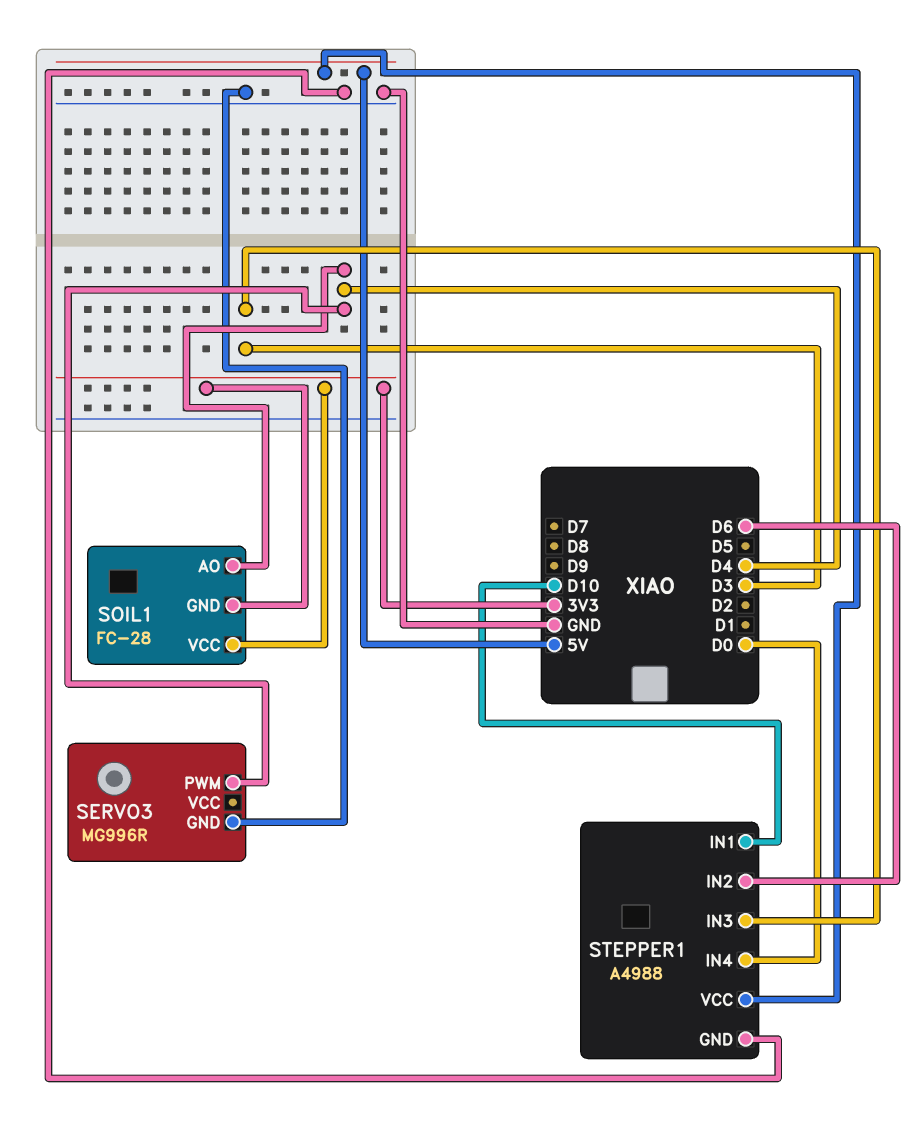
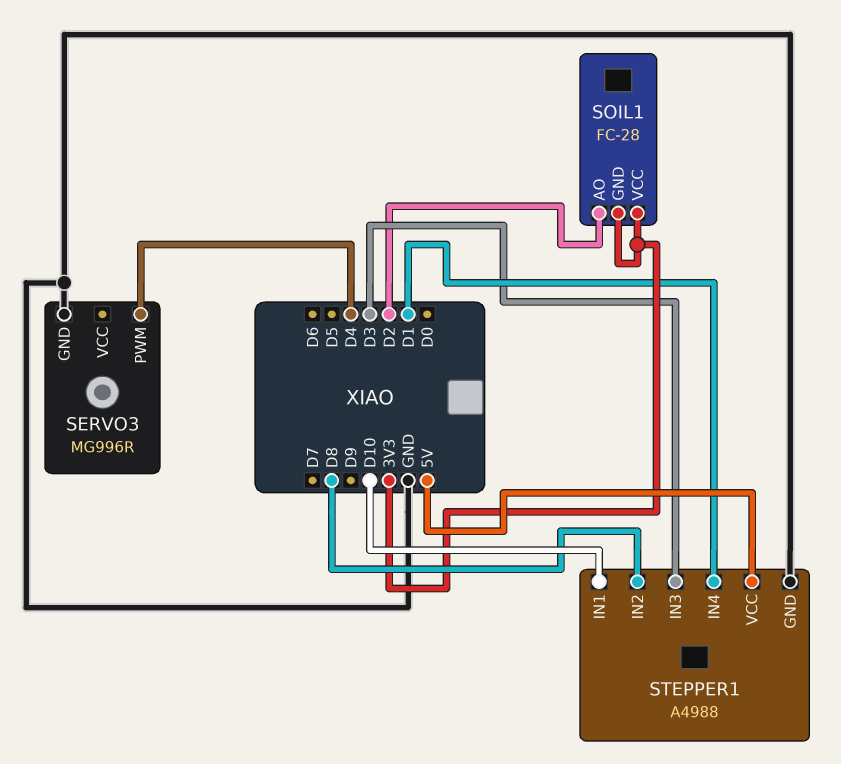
SOIL1 pin AO: D4 -> D2
STEPPER1 pin IN2: D6 -> D8
STEPPER1 pin IN4: D0 -> D1

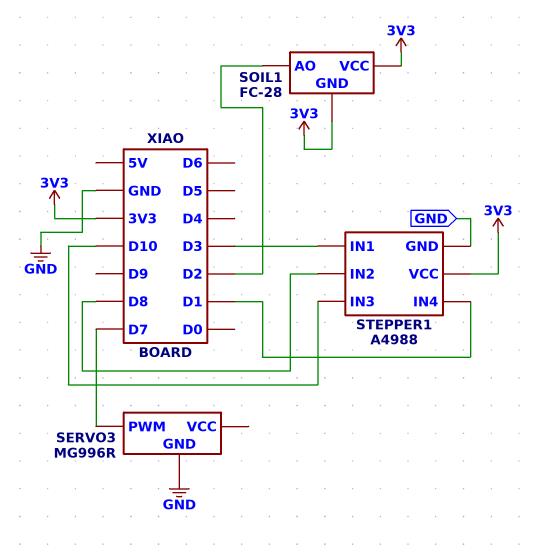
SERVO3 pin PWM: D4 -> D7
STEPPER1 pin IN1: D10 -> D3
STEPPER1 pin IN3: D3 -> D10
STEPPER1 pin VCC: 5V -> 3V3

